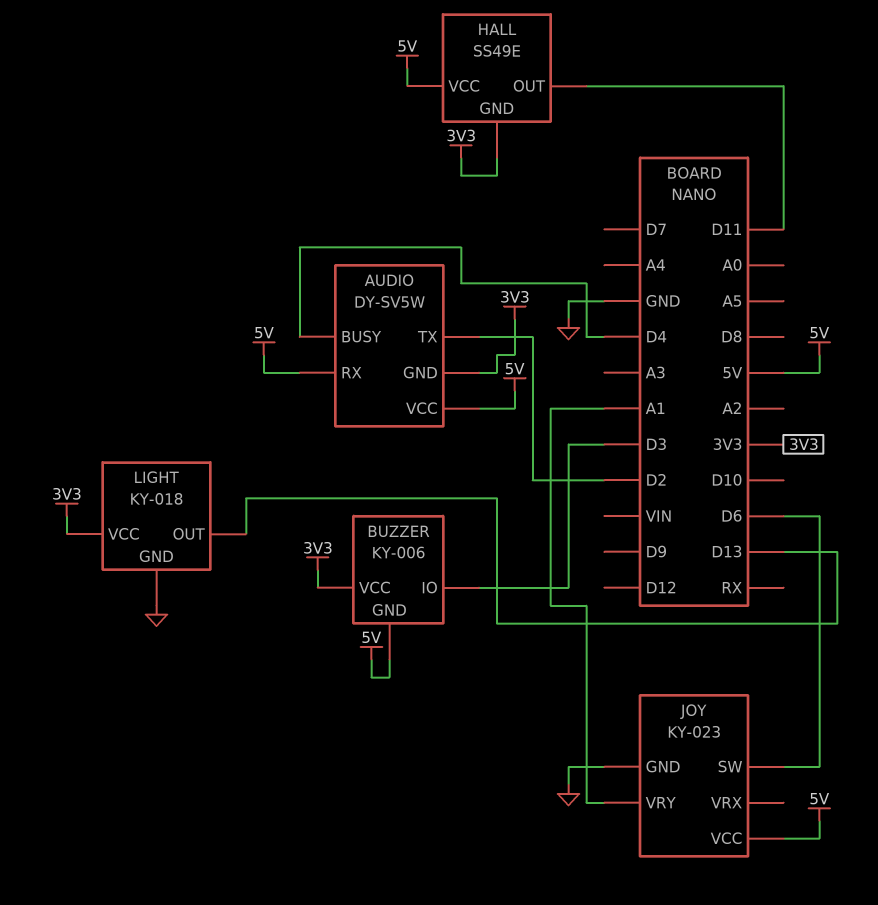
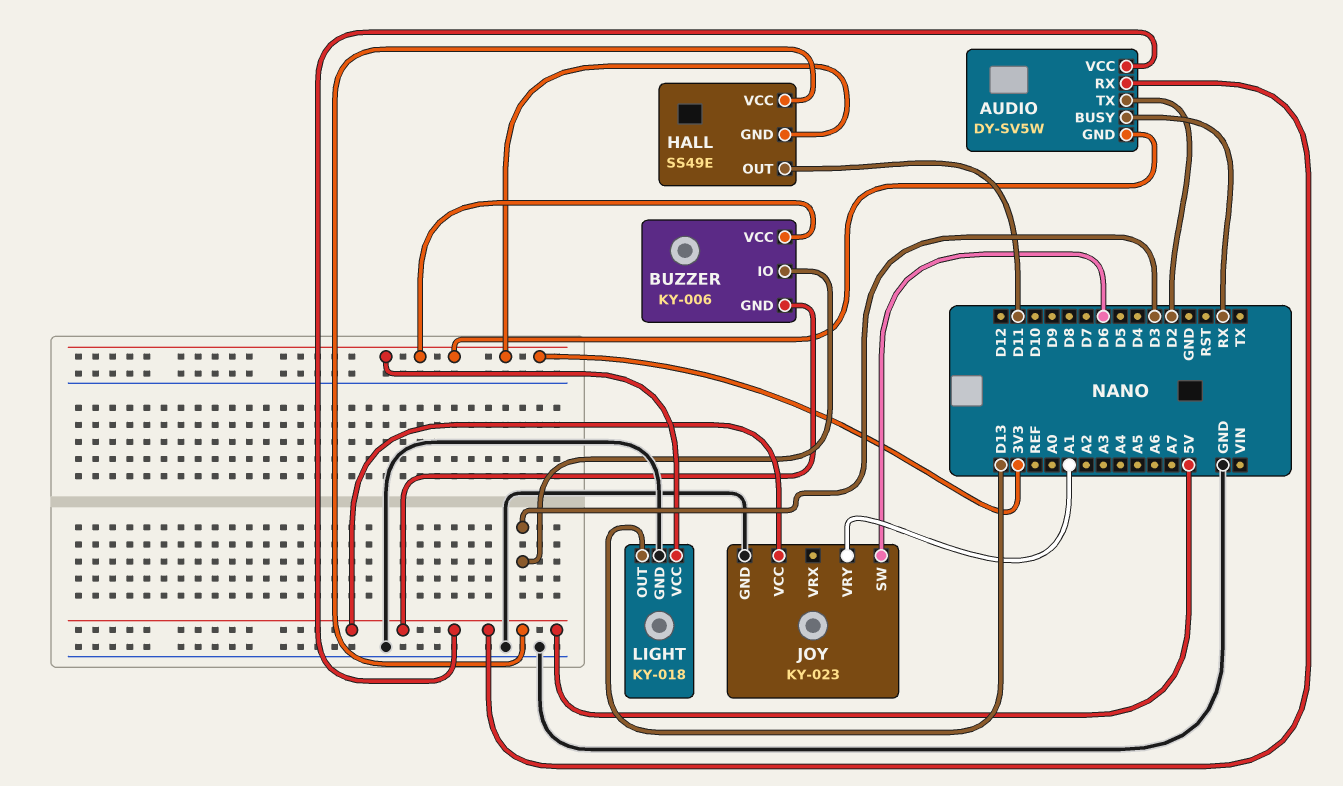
AUDIO pin BUSY: D4 -> RX

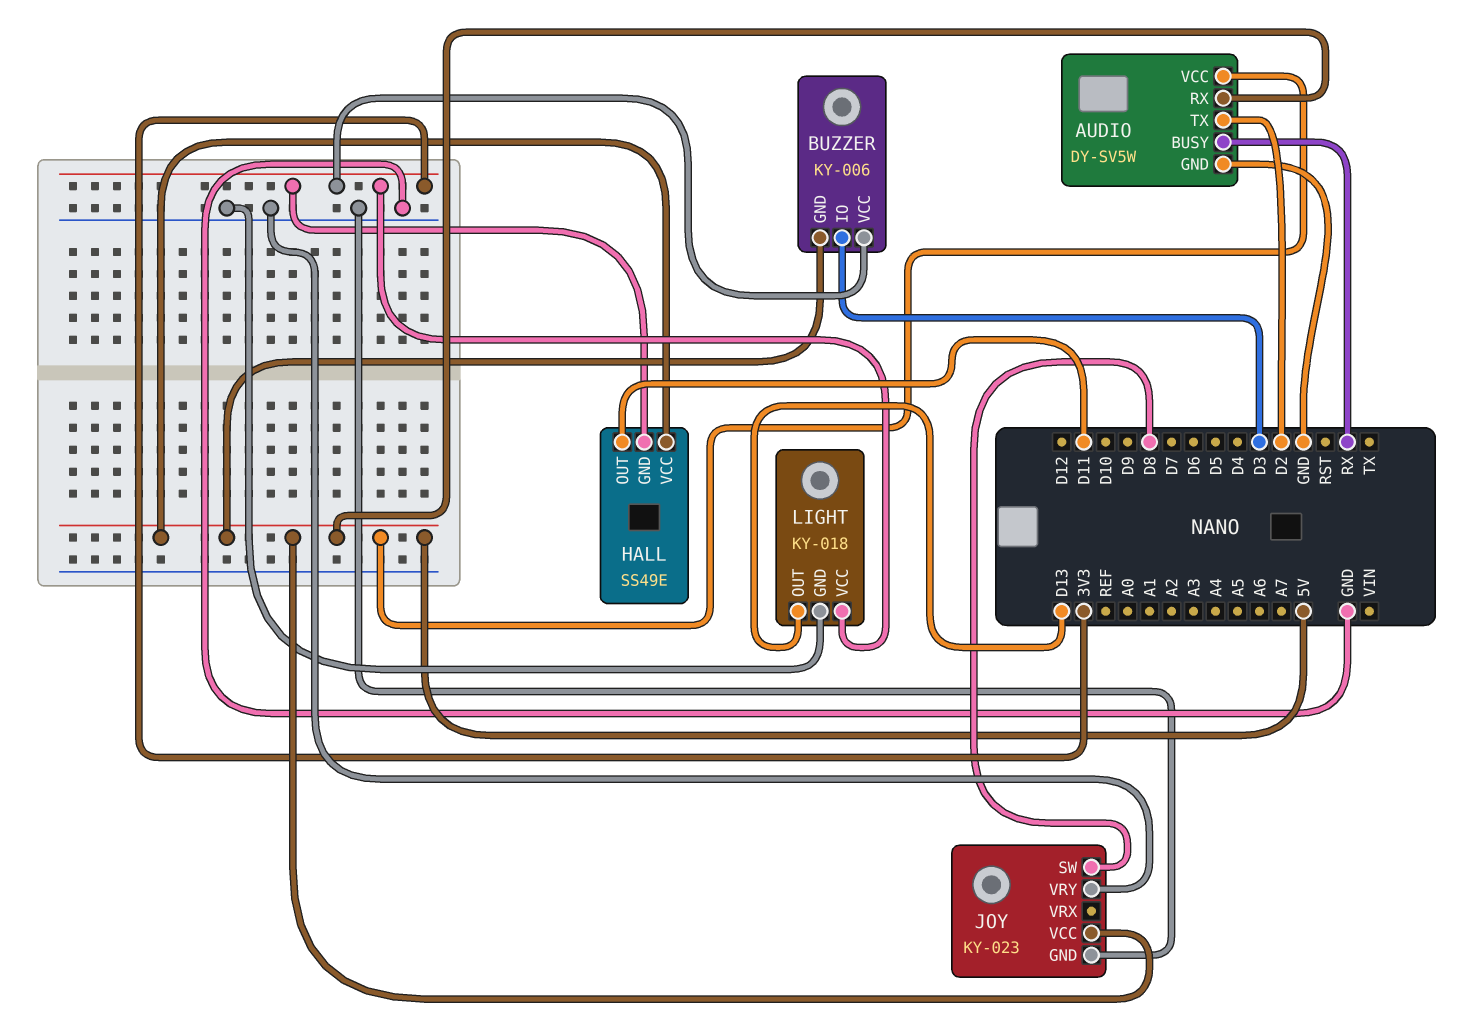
AUDIO pin GND: 3V3 -> GND
JOY pin SW: D6 -> D8
JOY pin VRY: A1 -> GND

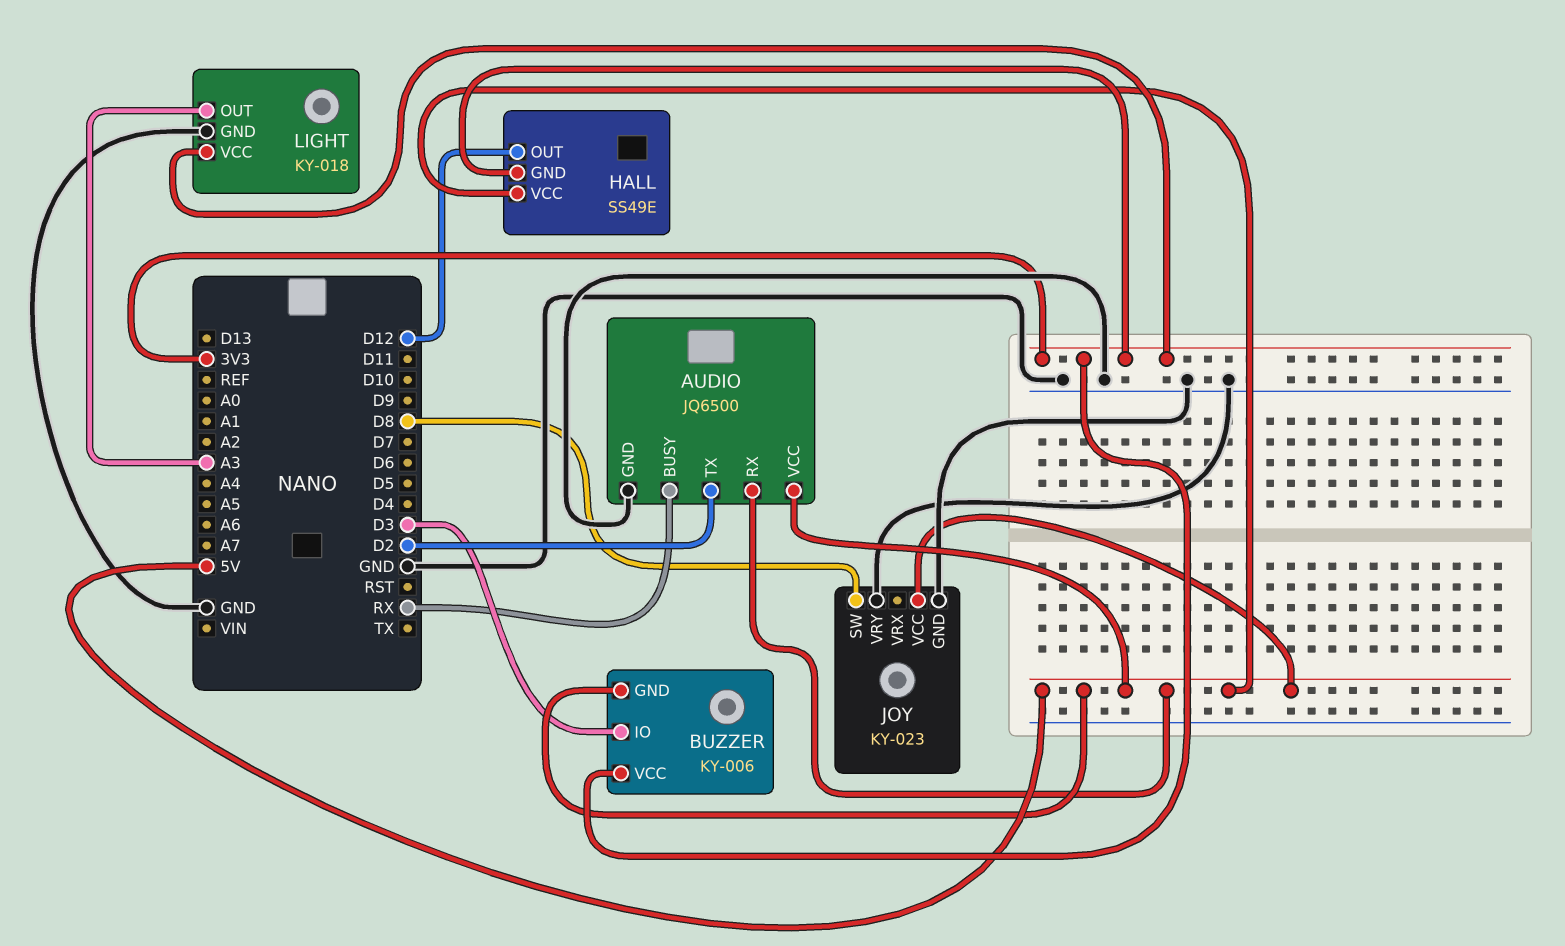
AUDIO: DY-SV5W -> JQ6500
HALL pin OUT: D11 -> D12
LIGHT pin OUT: D13 -> A3

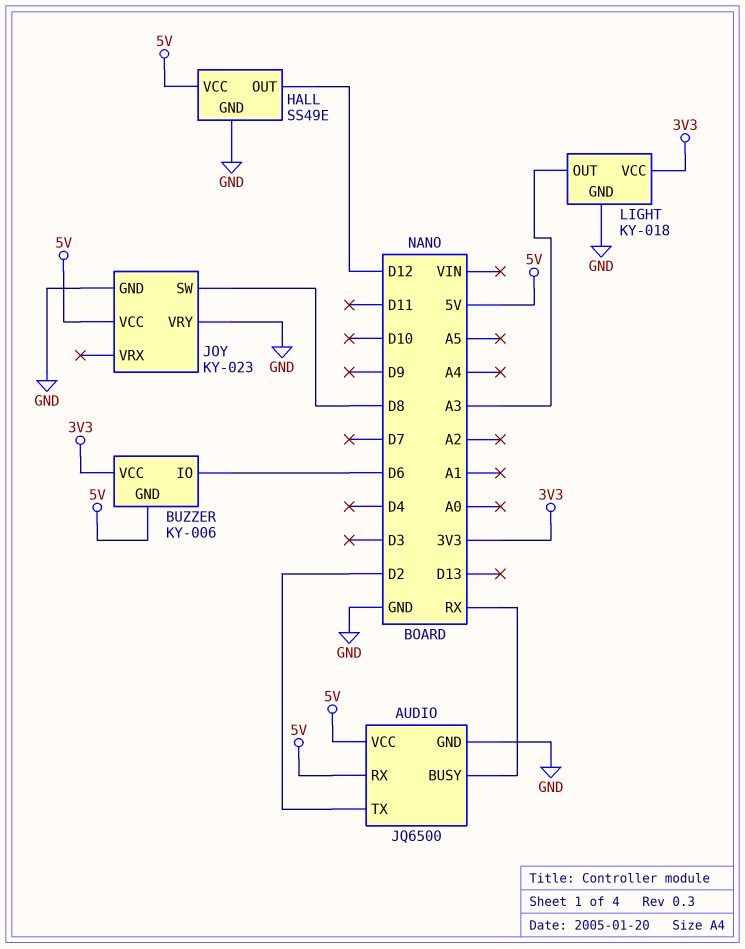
BUZZER pin IO: D3 -> D6
HALL pin GND: 3V3 -> GND

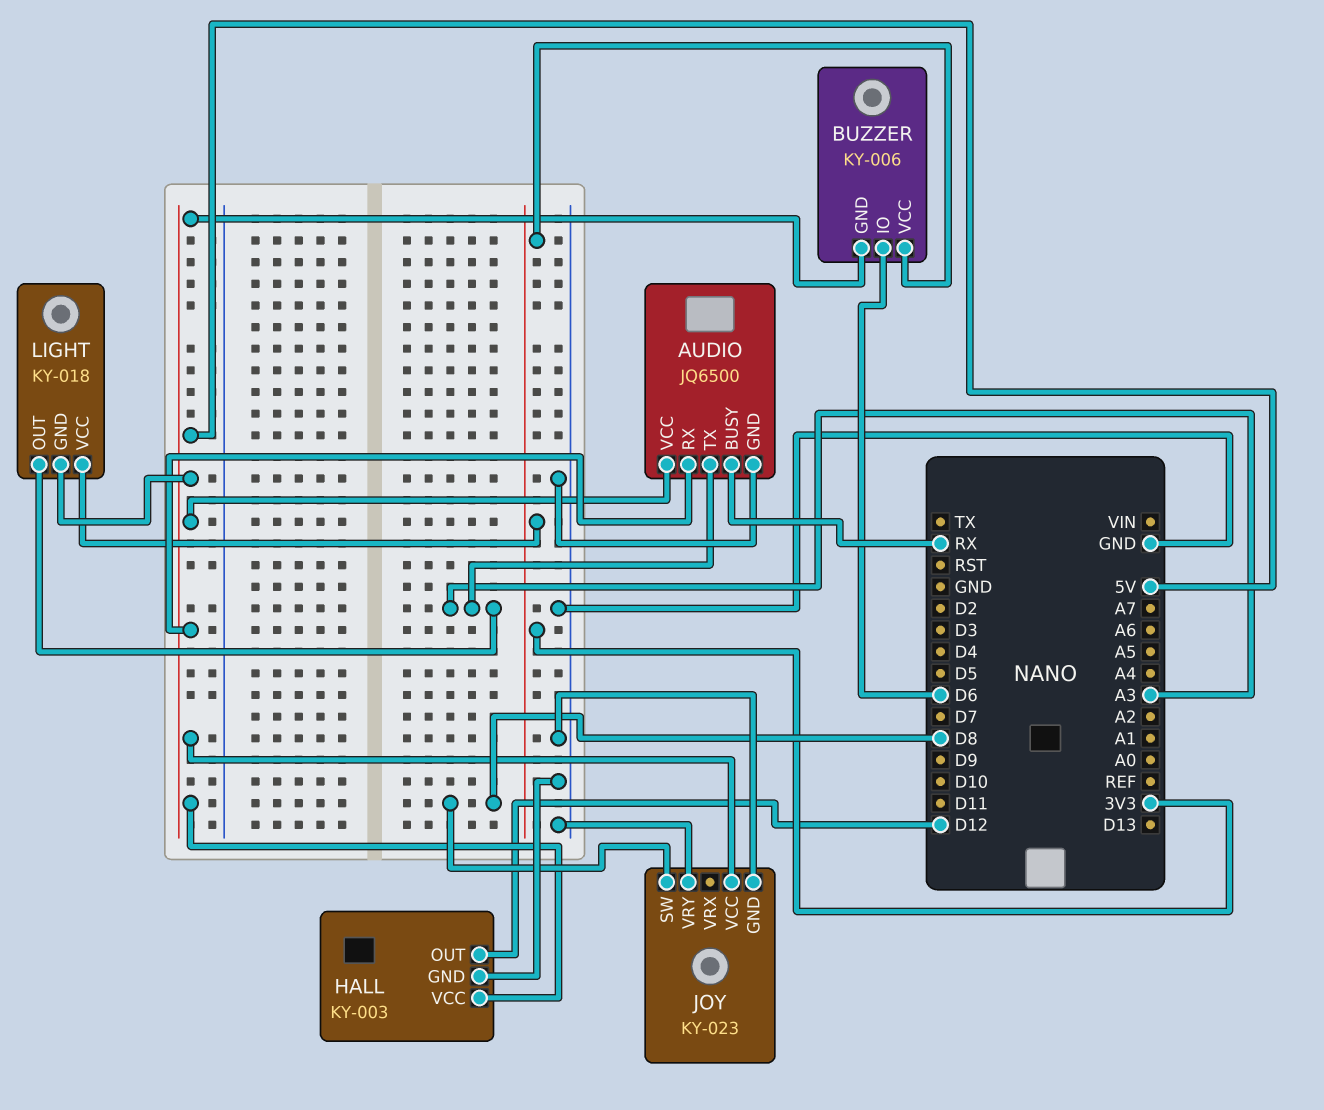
AUDIO pin TX: D2 -> A3
HALL: SS49E -> KY-003
LIGHT pin GND: GND -> 5V

